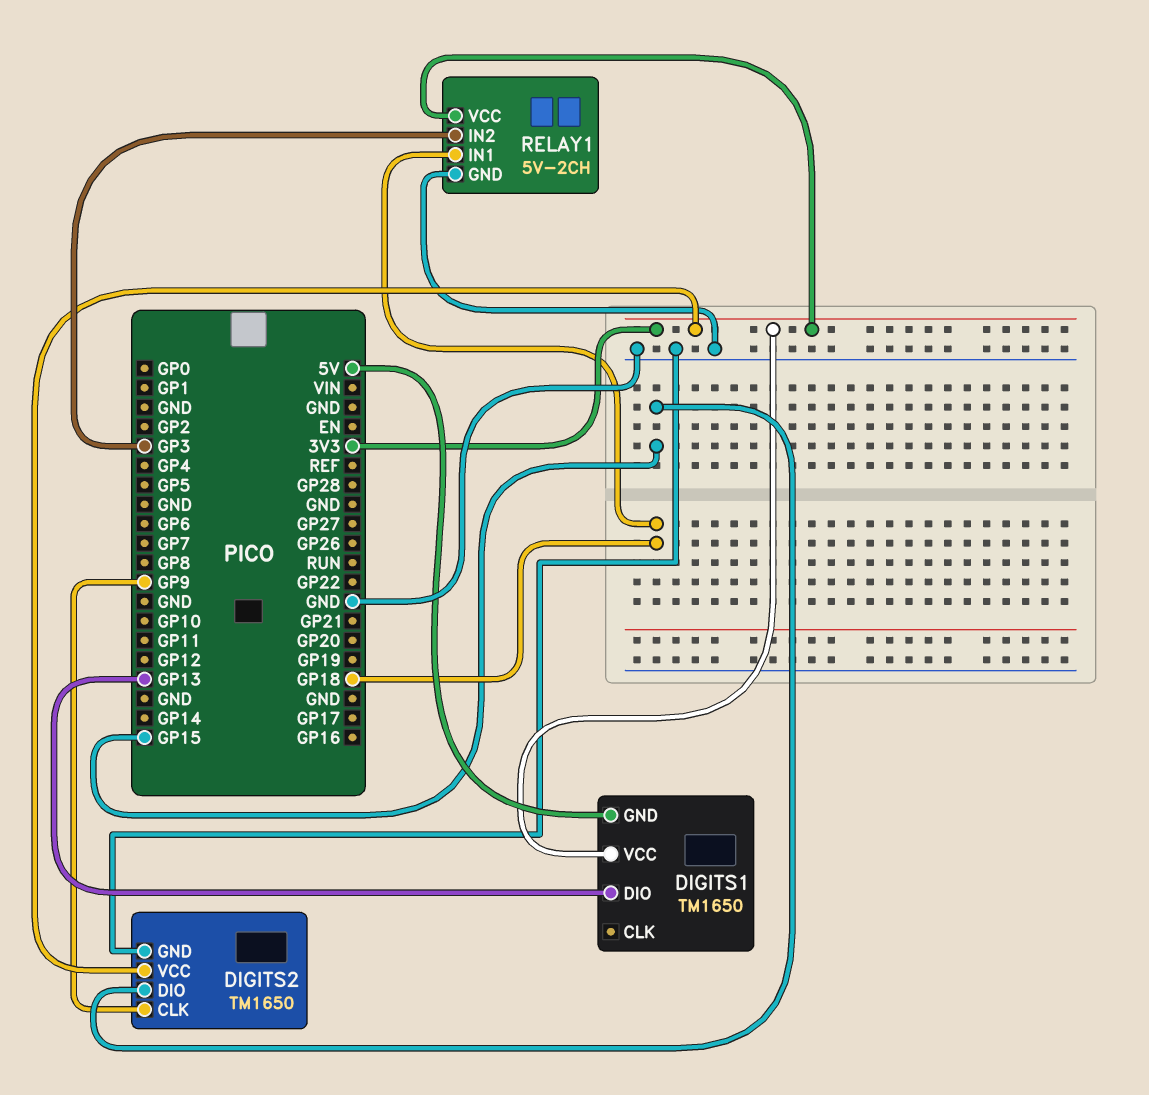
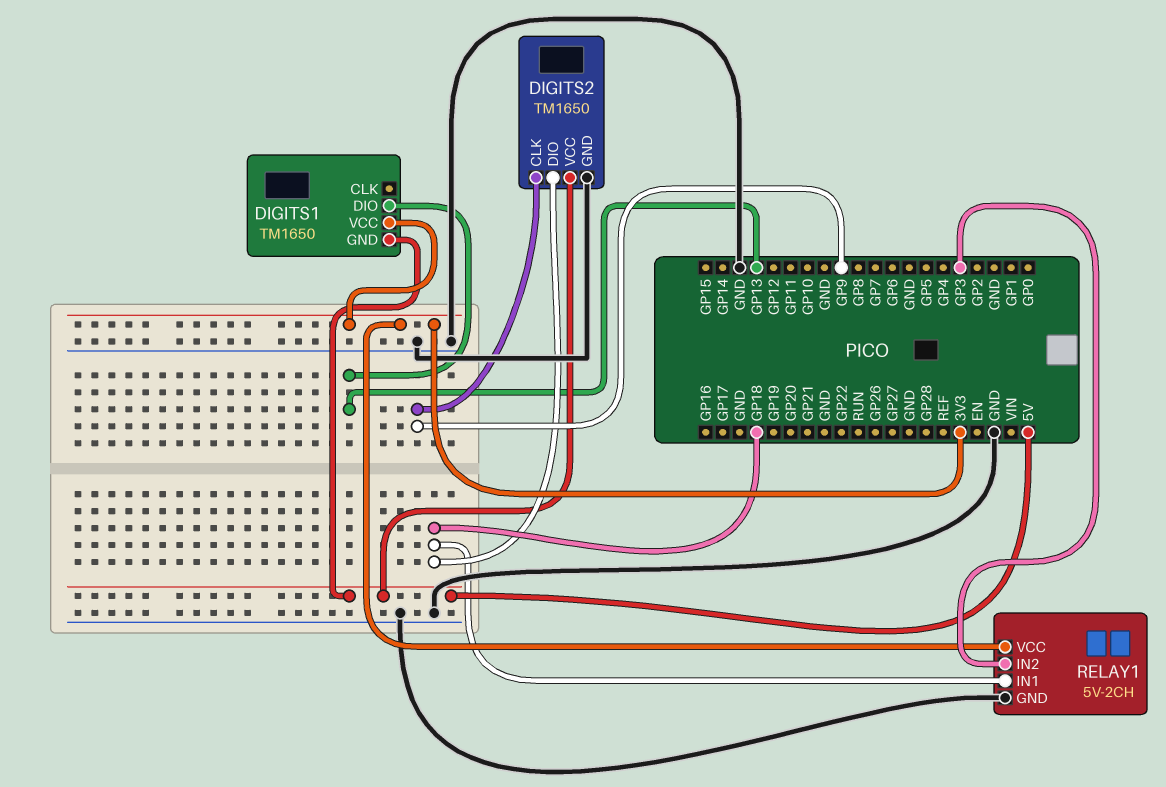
DIGITS2 pin DIO: GP15 -> GP18
DIGITS2 pin VCC: 3V3 -> 5V

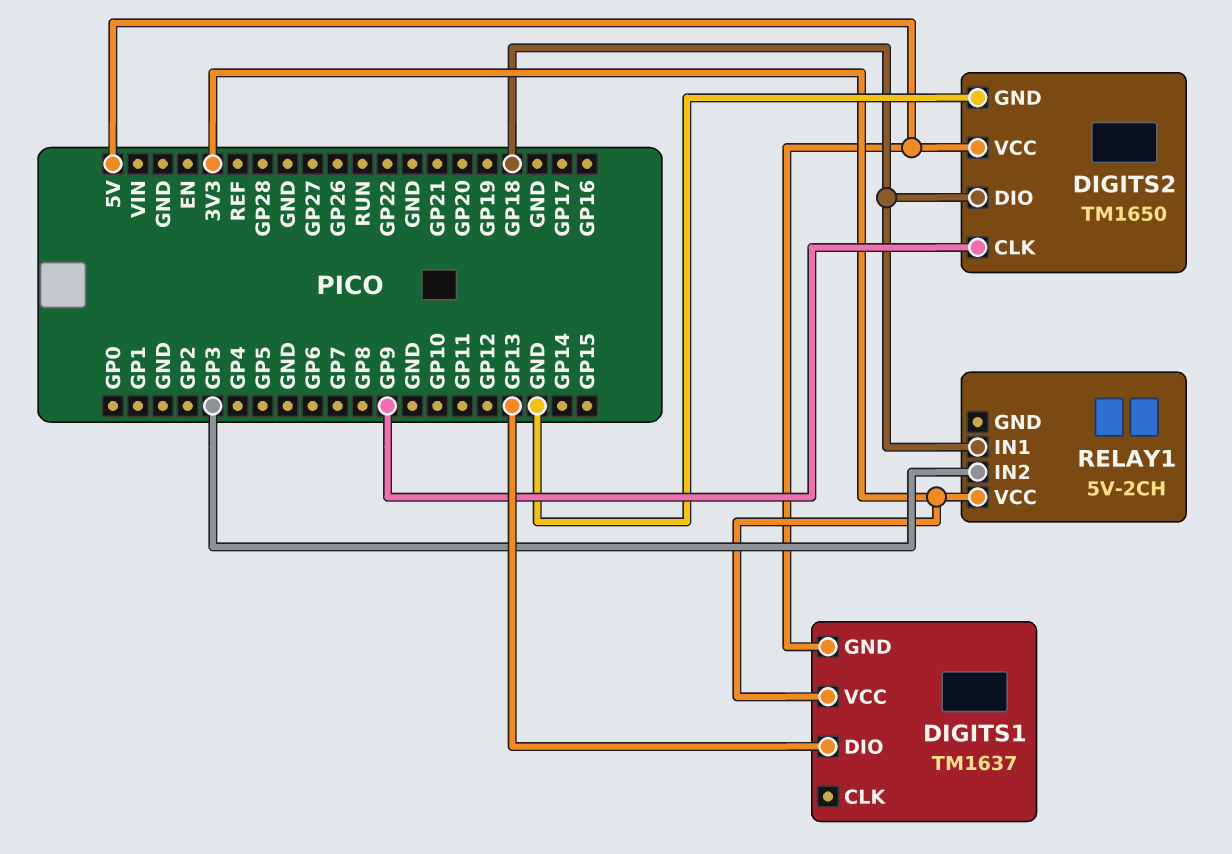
DIGITS1: TM1650 -> TM1637
RELAY1 pin GND: GND -> none

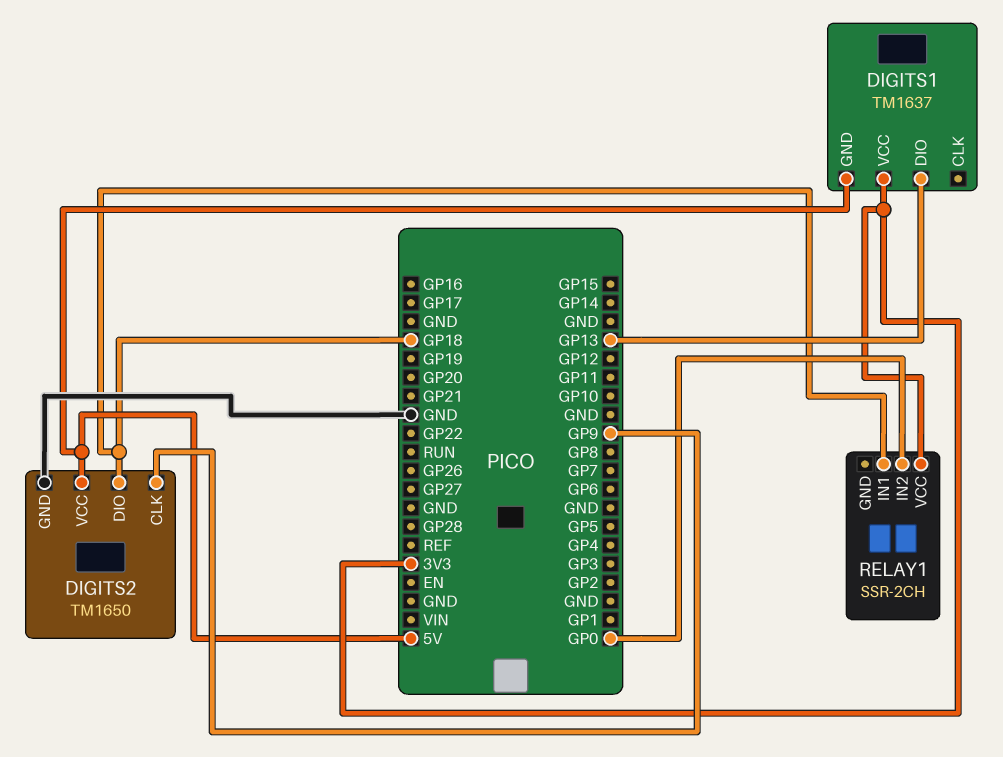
RELAY1: 5V-2CH -> SSR-2CH
RELAY1 pin IN2: GP3 -> GP0

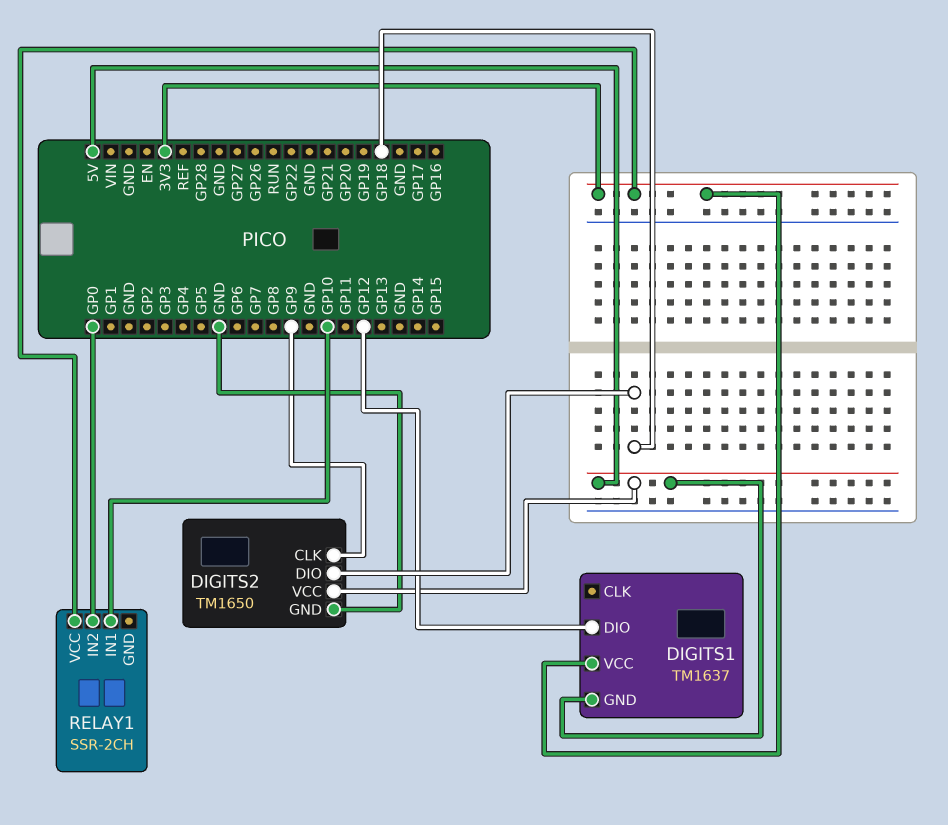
DIGITS1 pin DIO: GP13 -> GP12
RELAY1 pin IN1: GP18 -> GP10

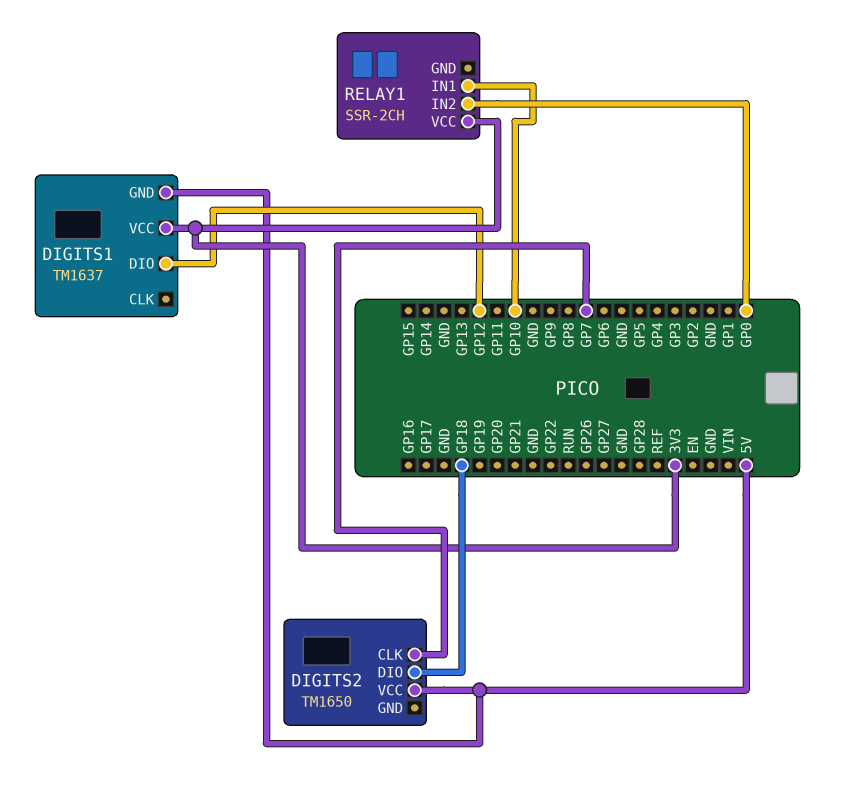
DIGITS2 pin CLK: GP9 -> GP7
DIGITS2 pin GND: GND -> none

